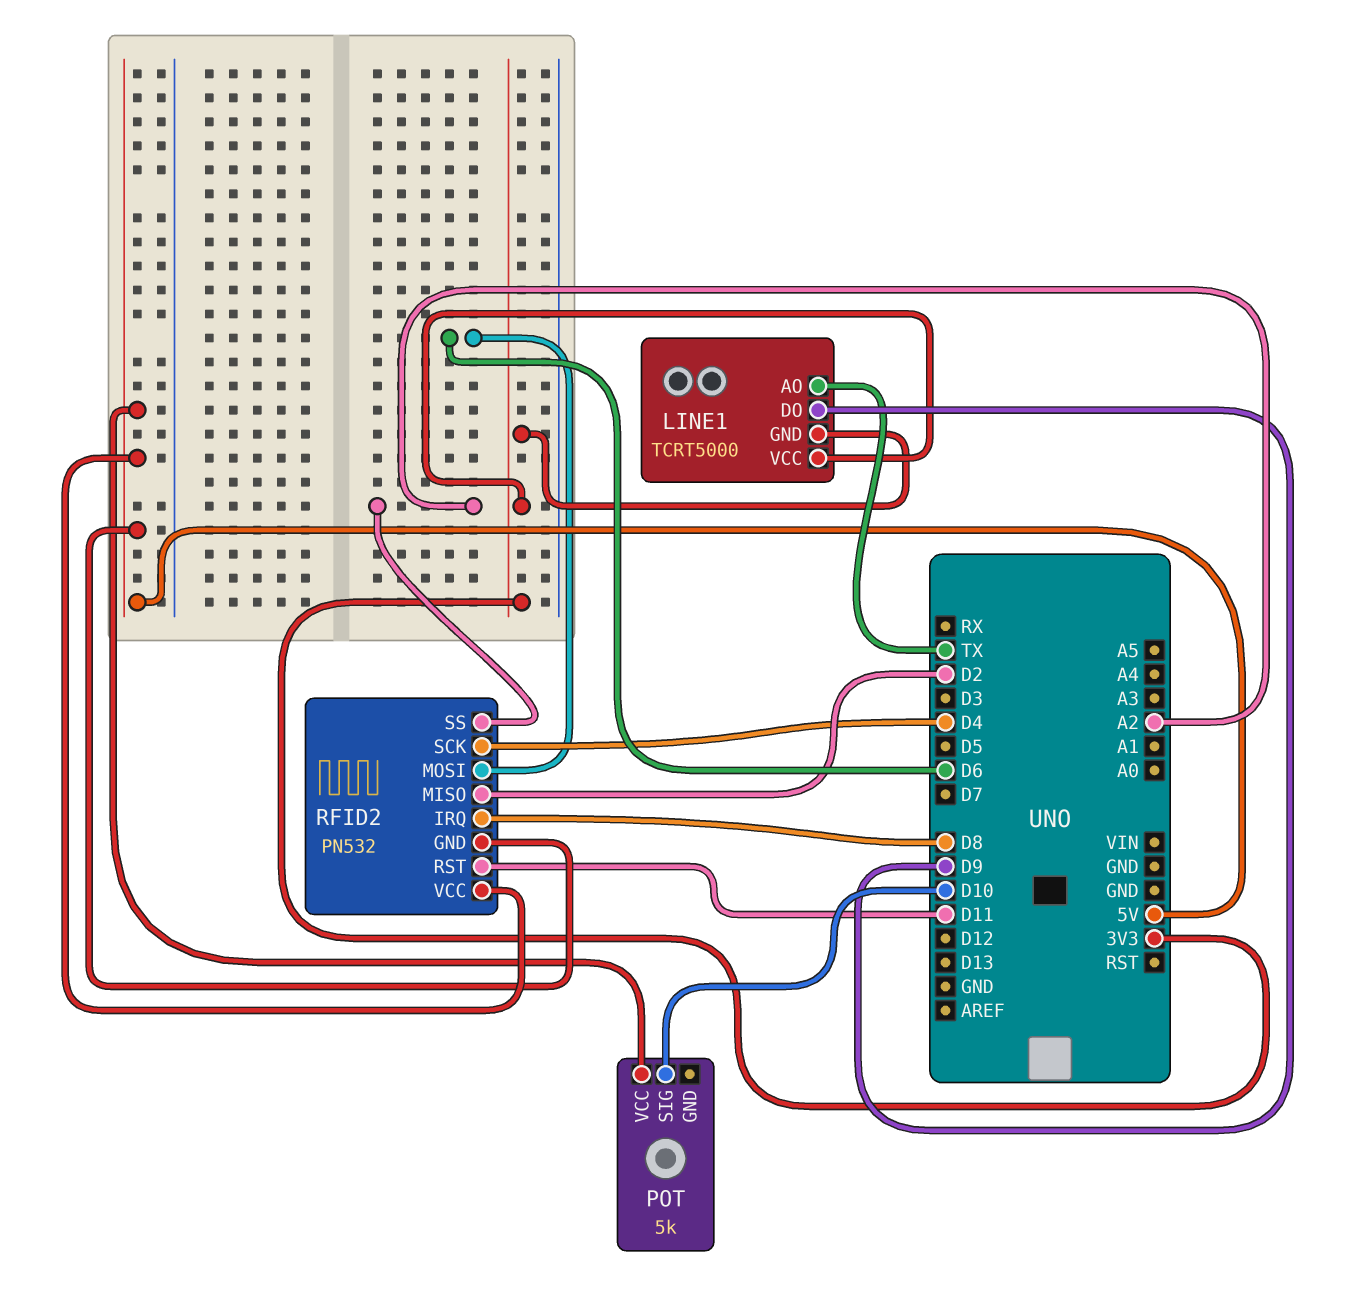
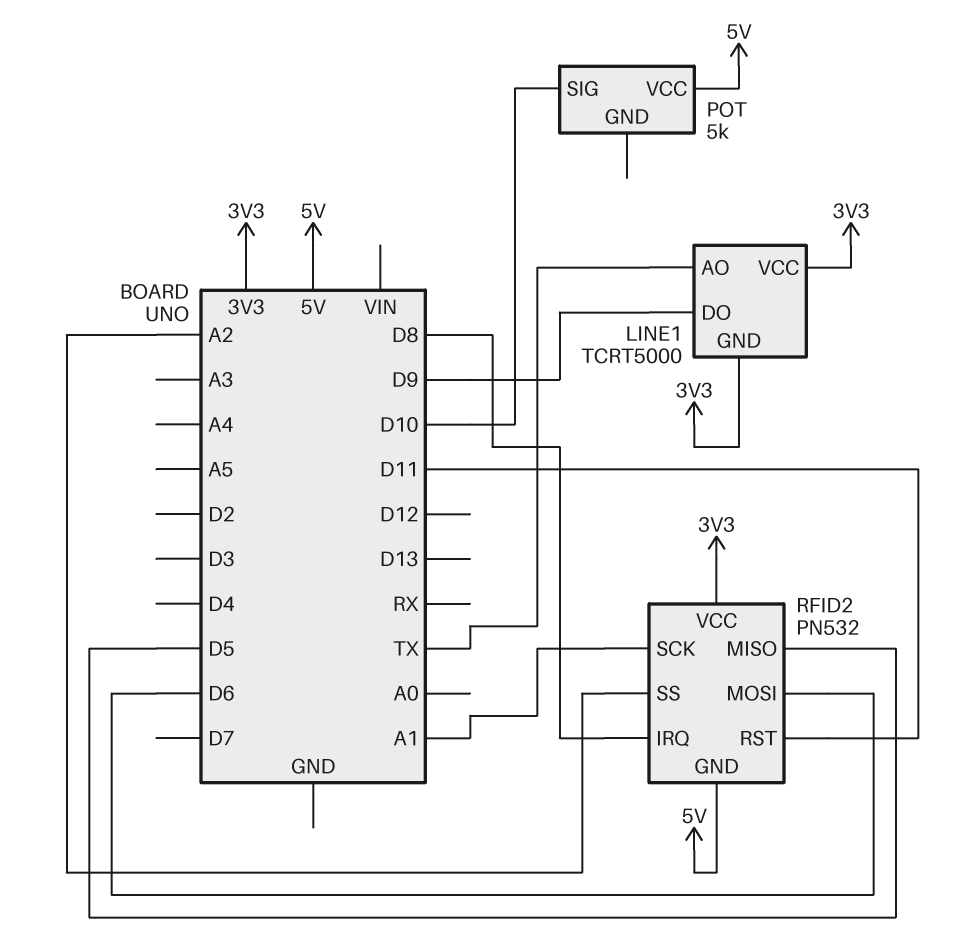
RFID2 pin MISO: D2 -> D5
RFID2 pin SCK: D4 -> A1
RFID2 pin VCC: 5V -> 3V3

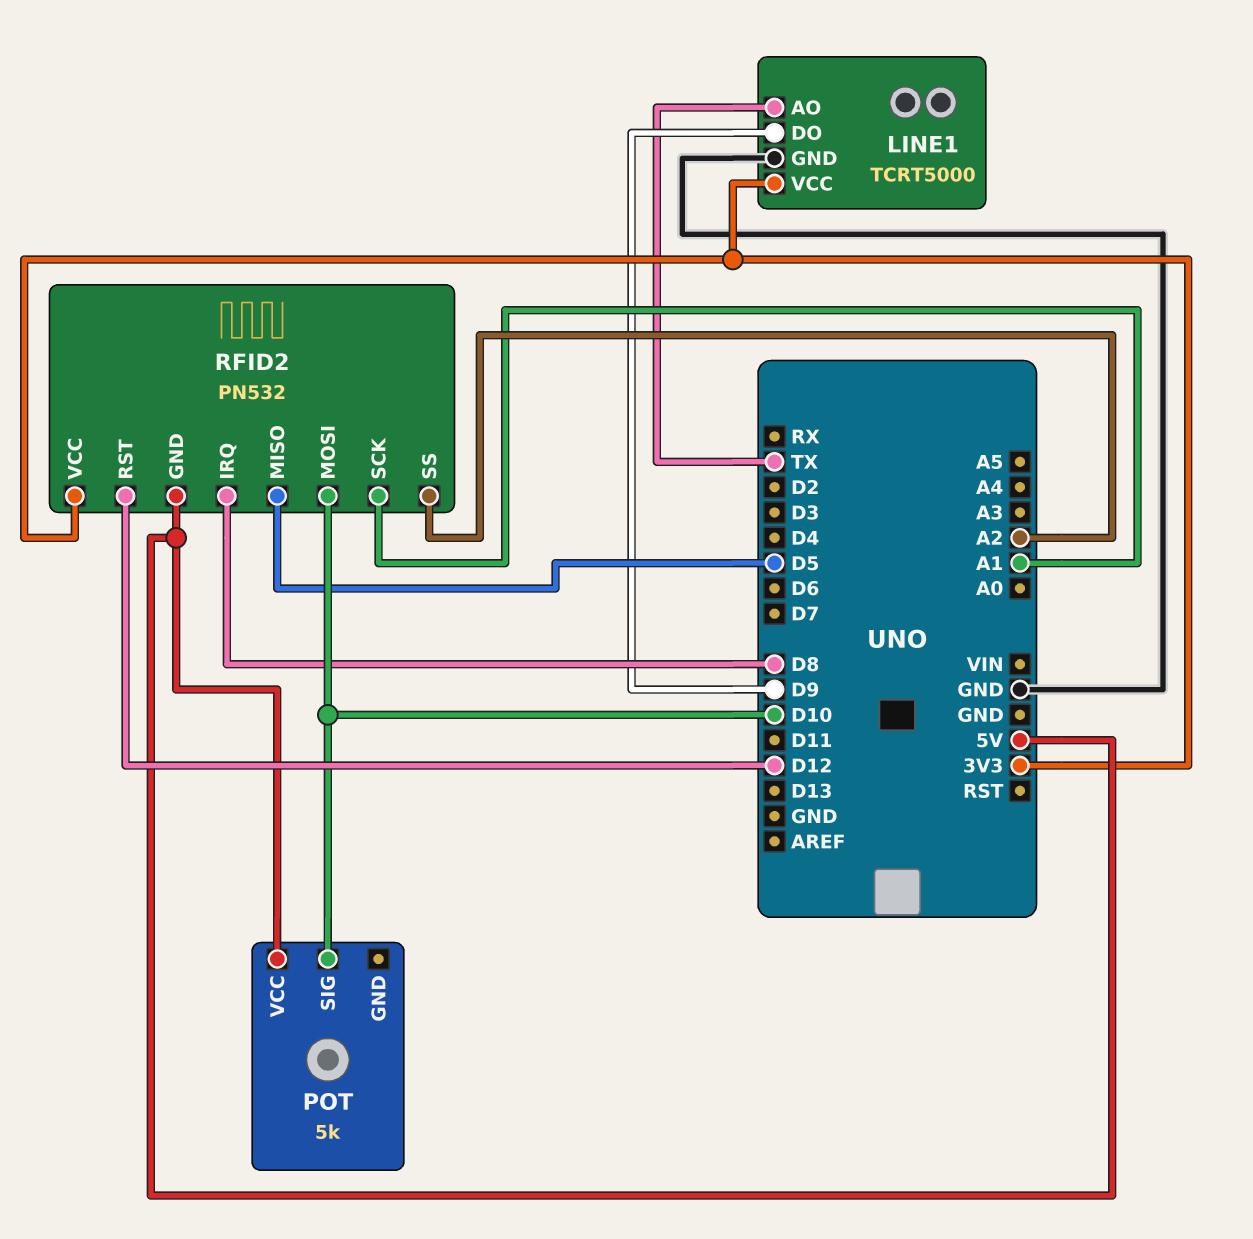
LINE1 pin GND: 3V3 -> GND
RFID2 pin MOSI: D6 -> D10
RFID2 pin RST: D11 -> D12

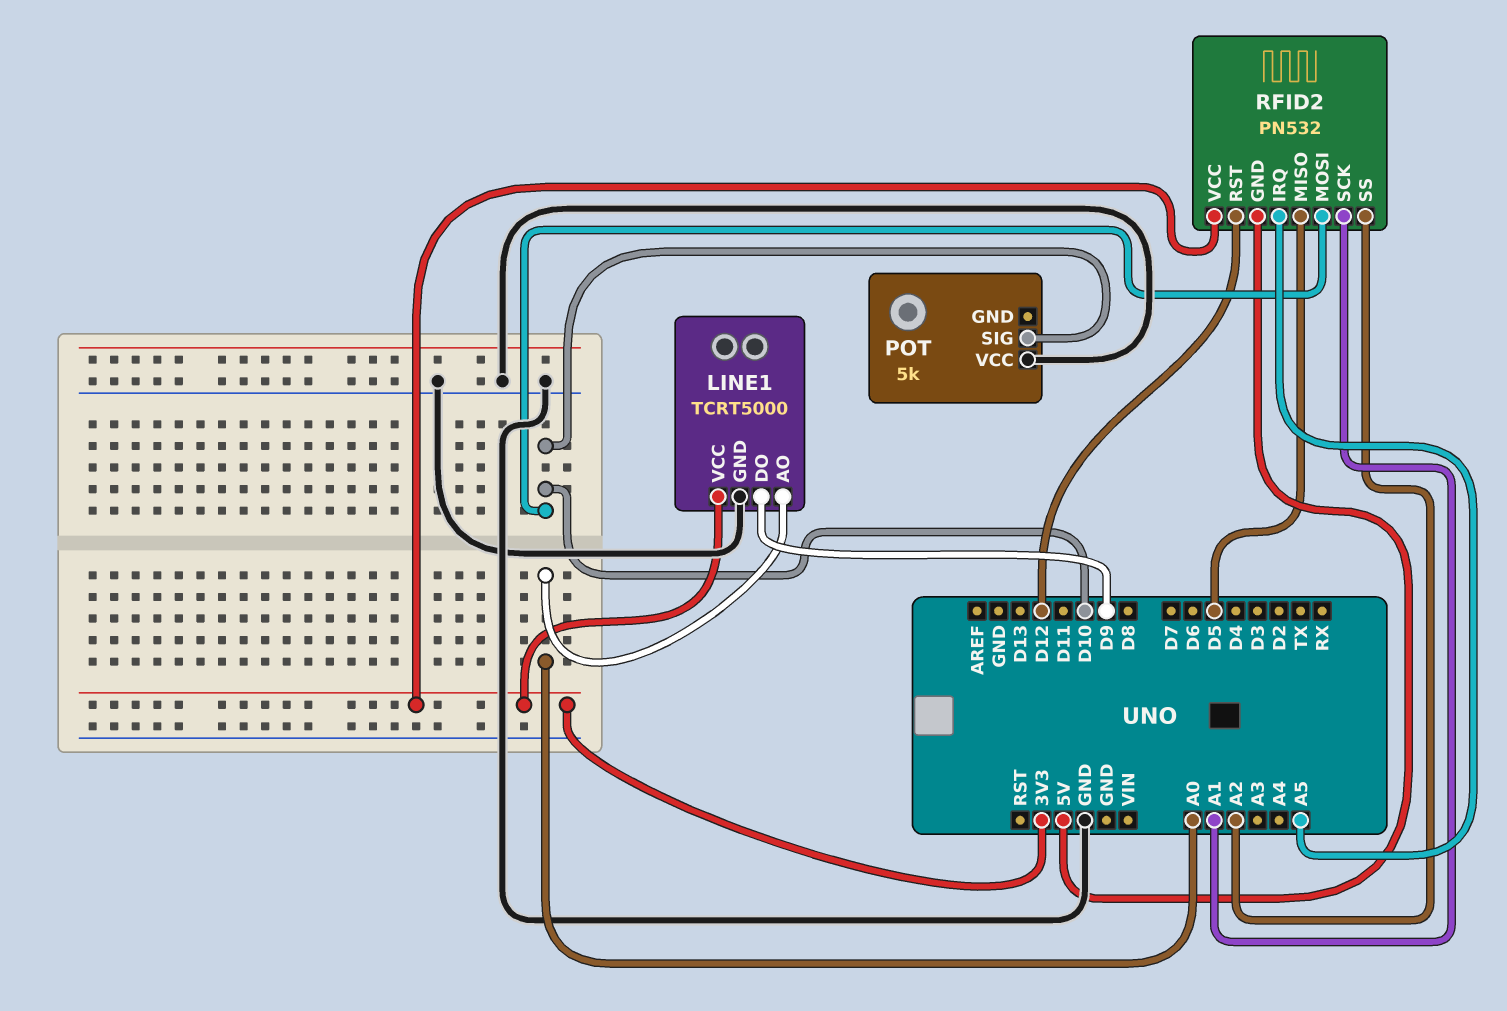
LINE1 pin AO: TX -> A0
POT pin VCC: 5V -> GND
RFID2 pin IRQ: D8 -> A5

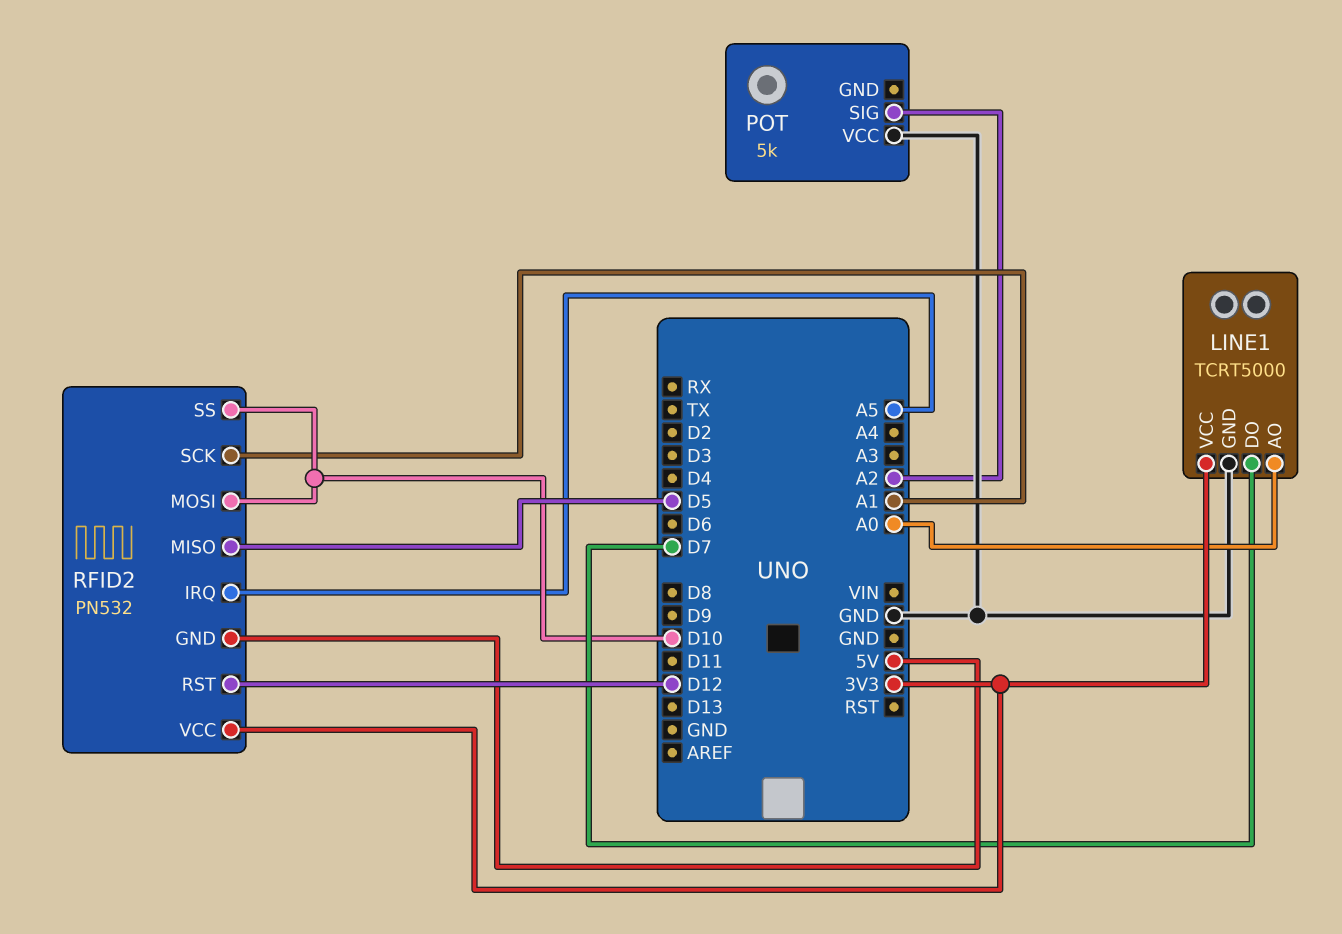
LINE1 pin DO: D9 -> D7
POT pin SIG: D10 -> A2
RFID2 pin SS: A2 -> D10

